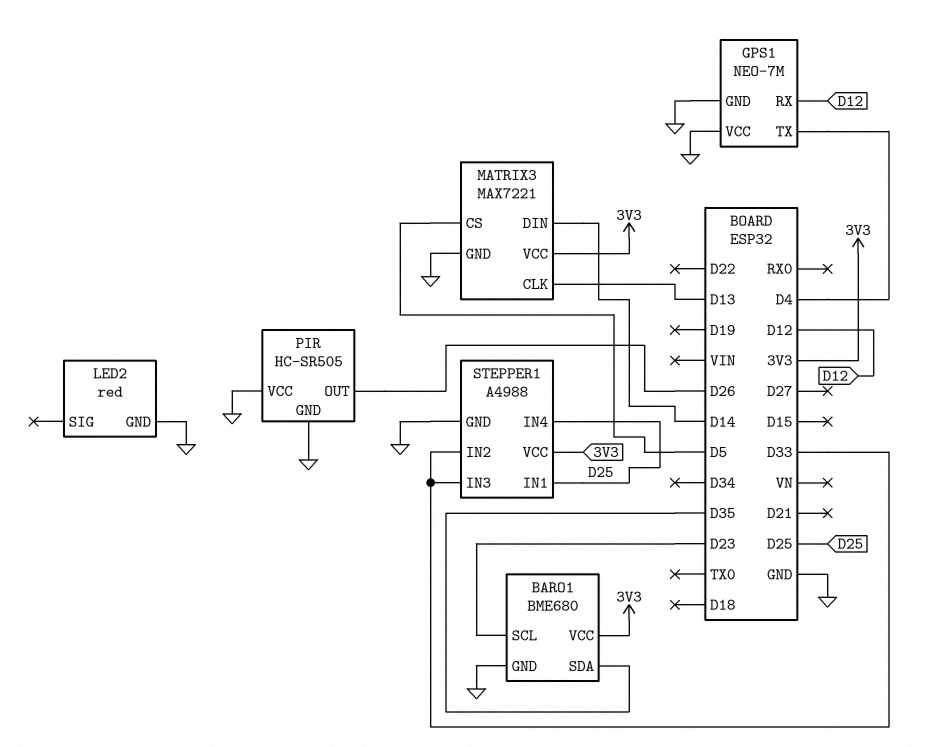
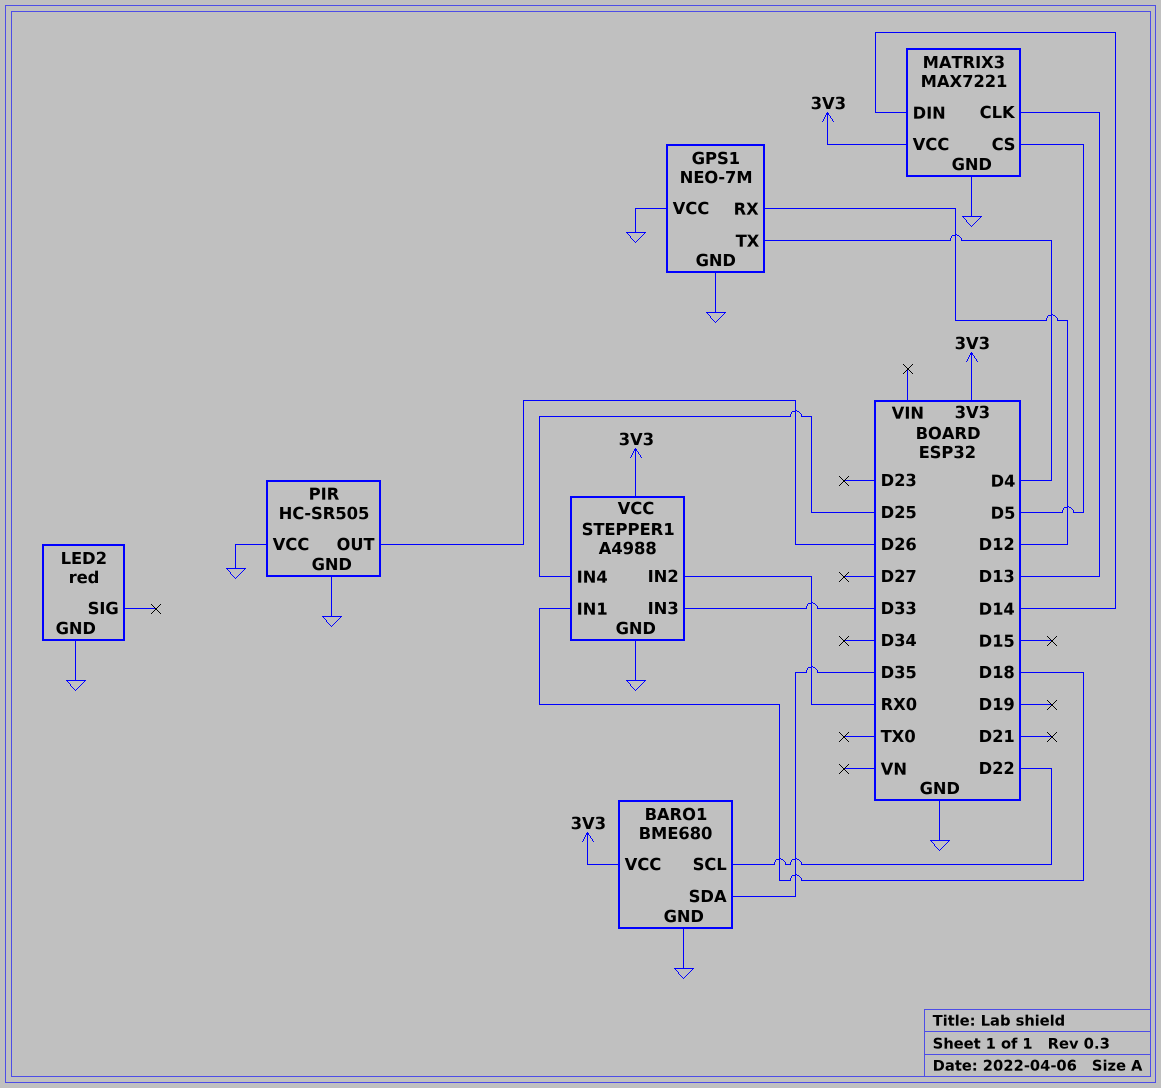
BARO1 pin SCL: D23 -> D22
STEPPER1 pin IN1: D25 -> D18
STEPPER1 pin IN2: D33 -> RX0

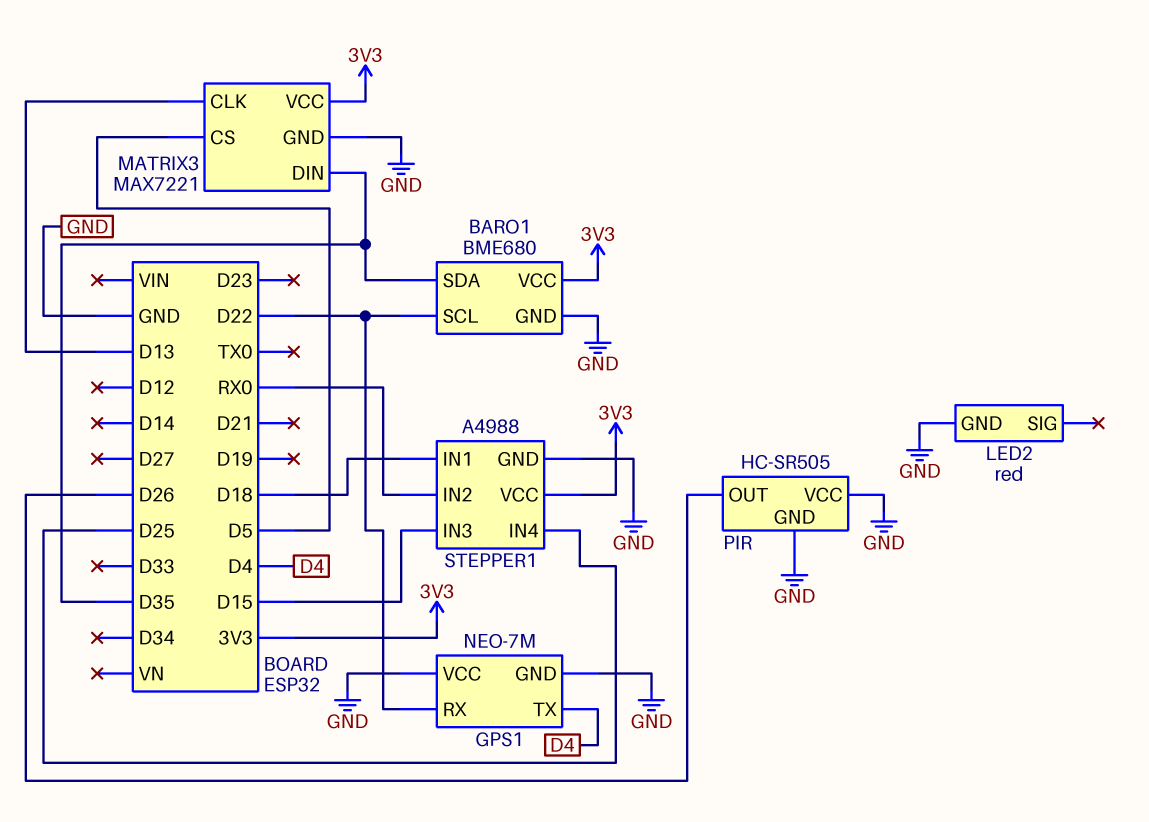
GPS1 pin RX: D12 -> D22
MATRIX3 pin DIN: D14 -> D35
STEPPER1 pin IN3: D33 -> D15

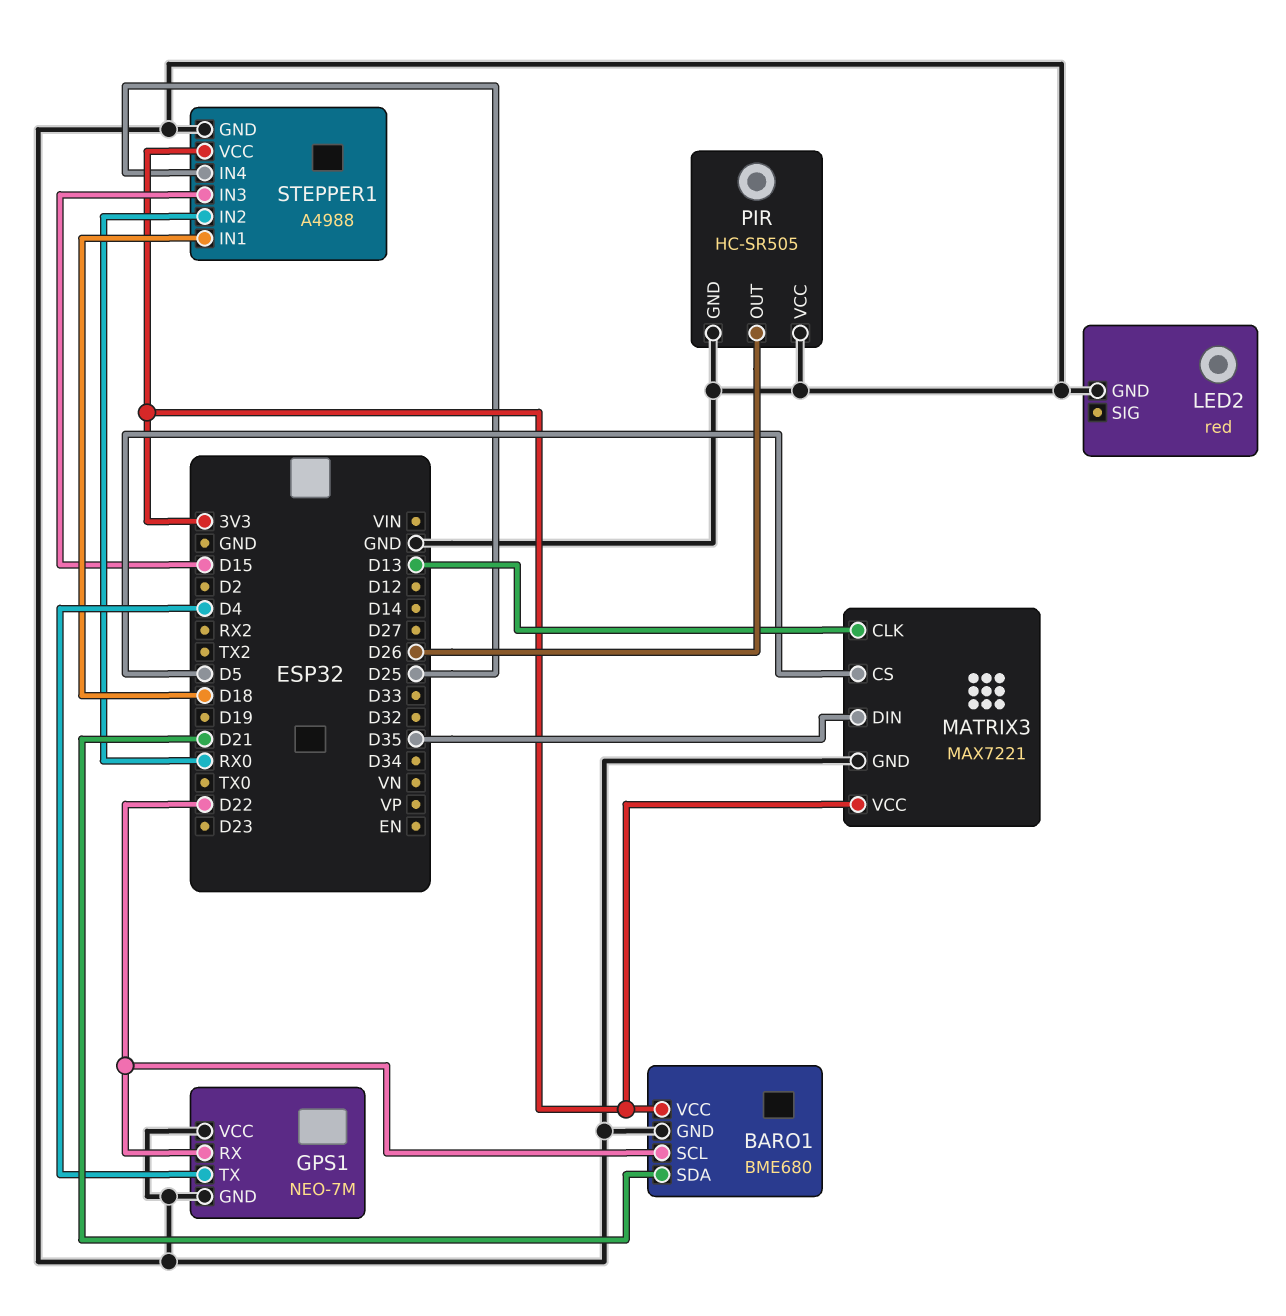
BARO1 pin SDA: D35 -> D21

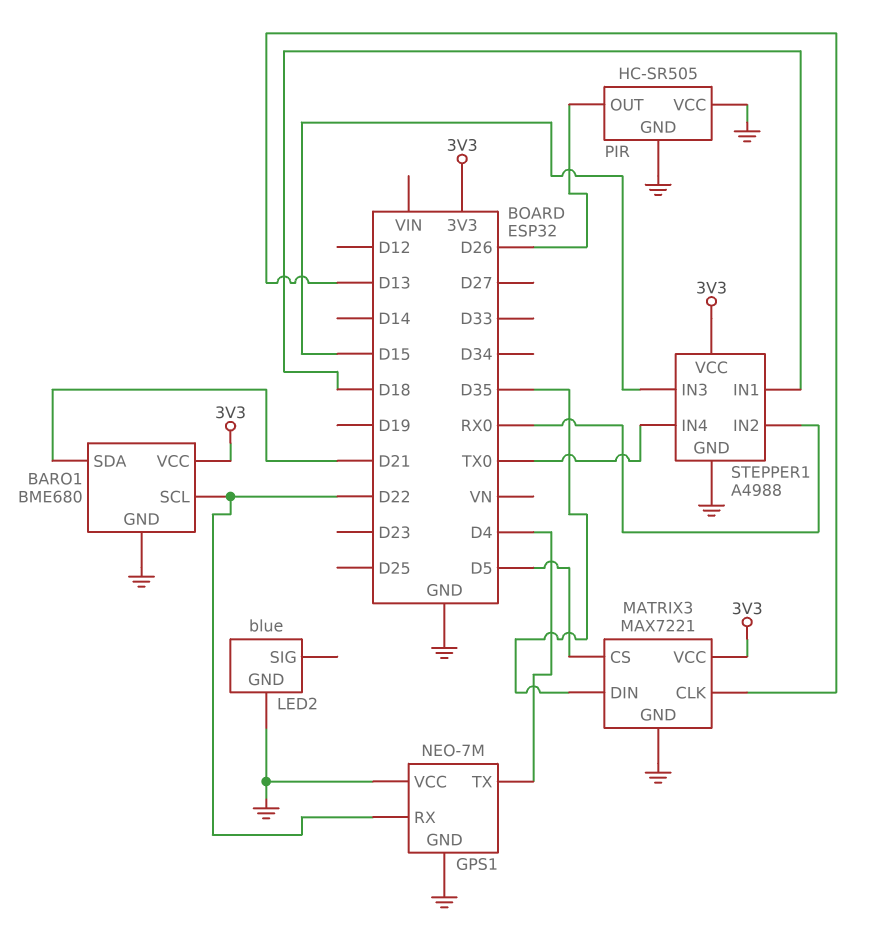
LED2: red -> blue
STEPPER1 pin IN4: D25 -> TX0

